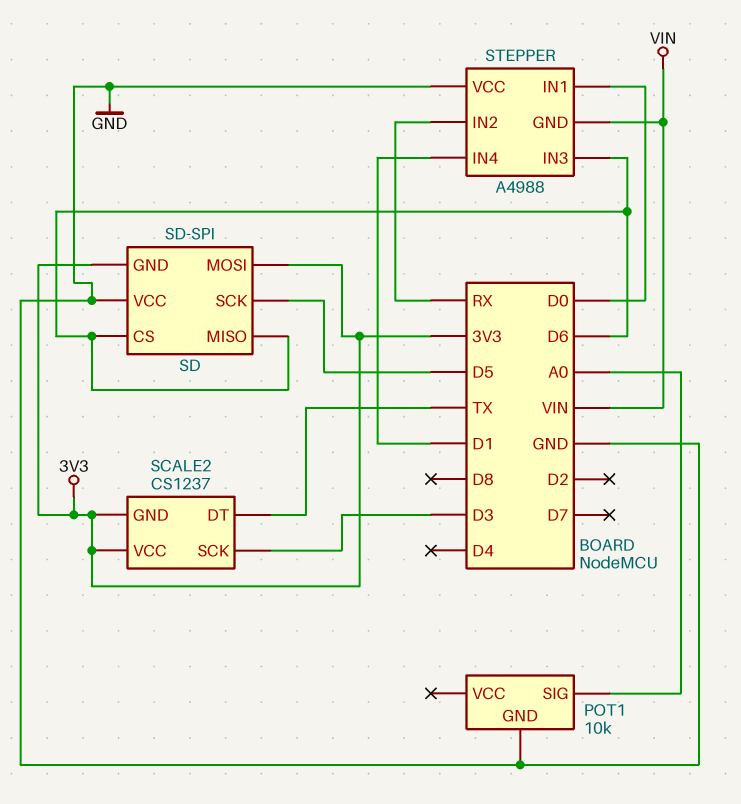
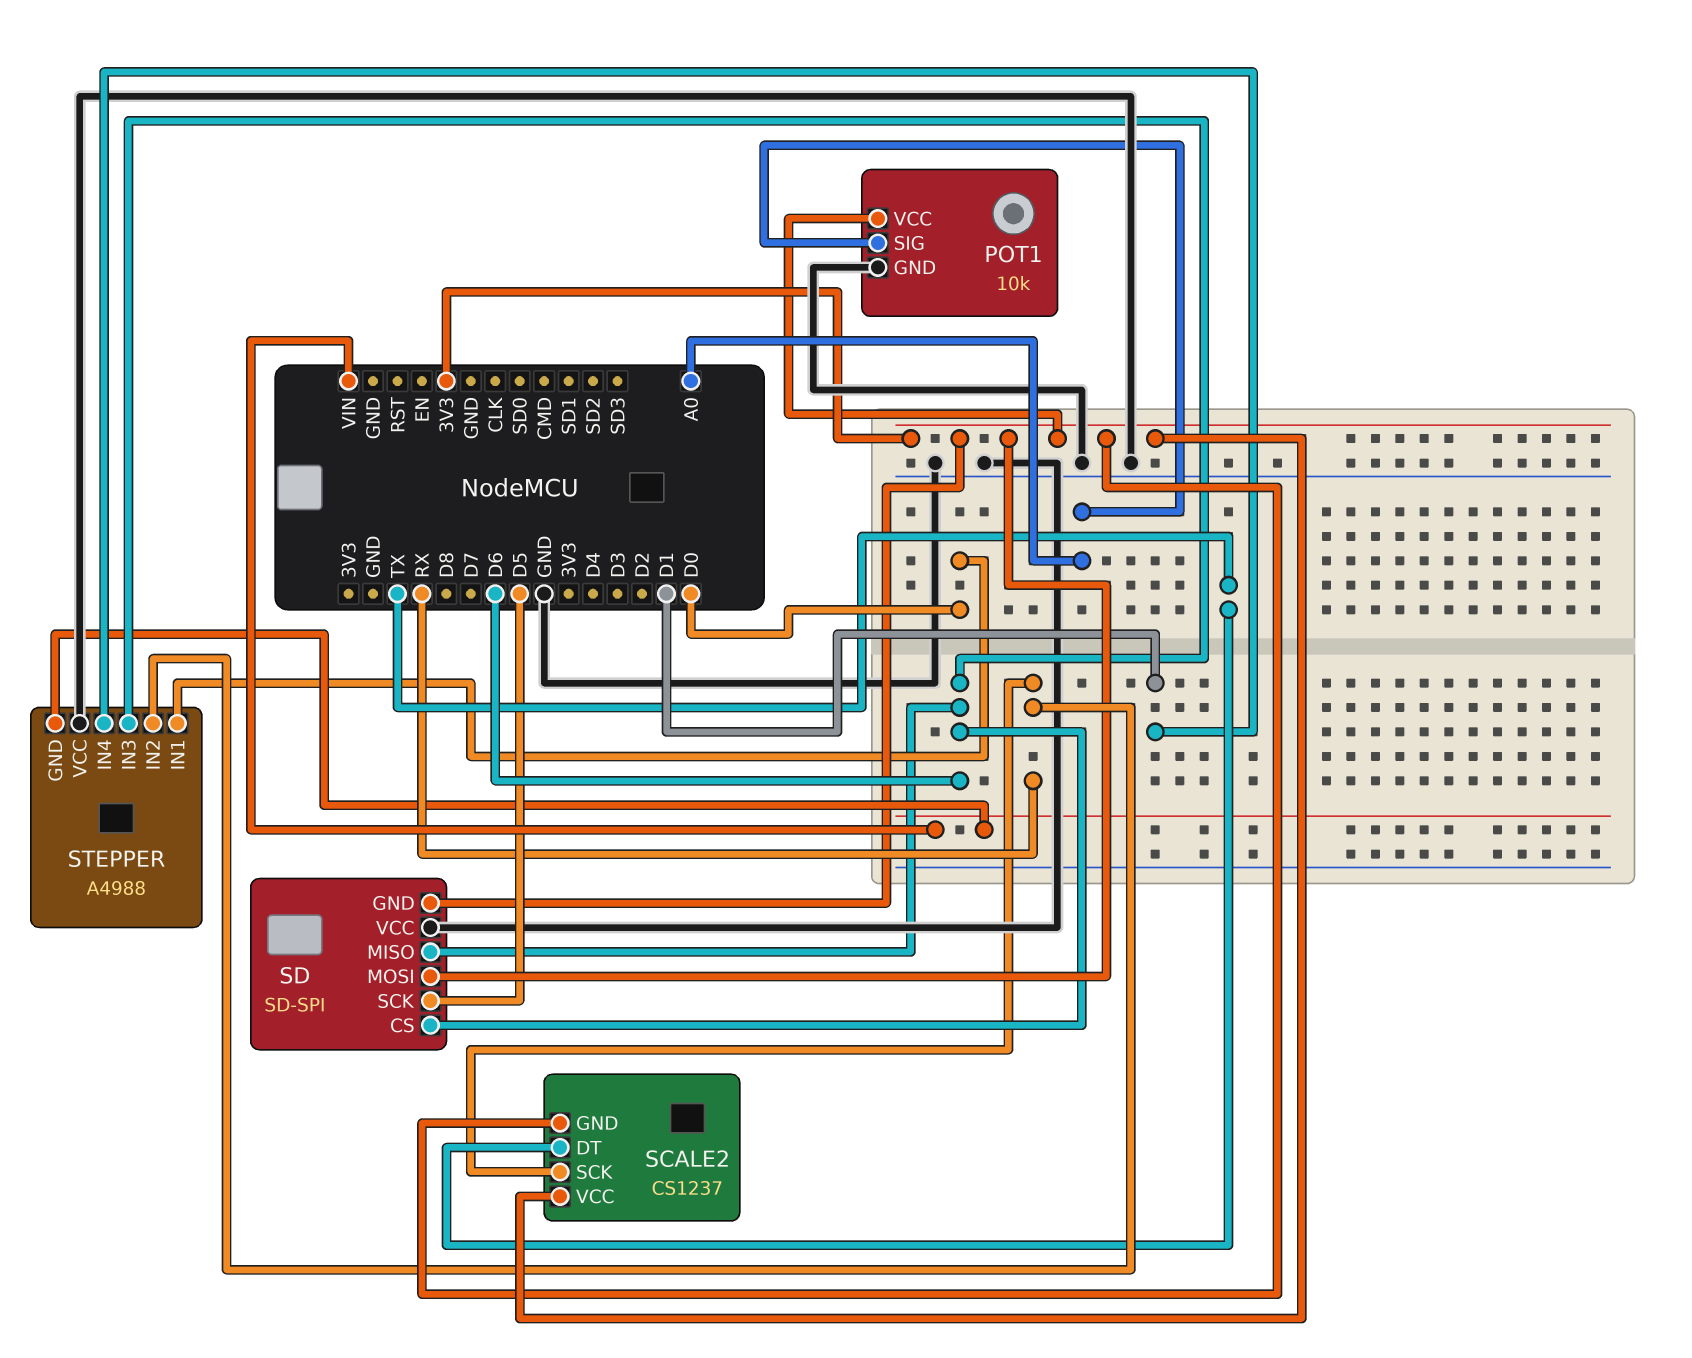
POT1 pin VCC: none -> 3V3
SCALE2 pin SCK: D3 -> RX

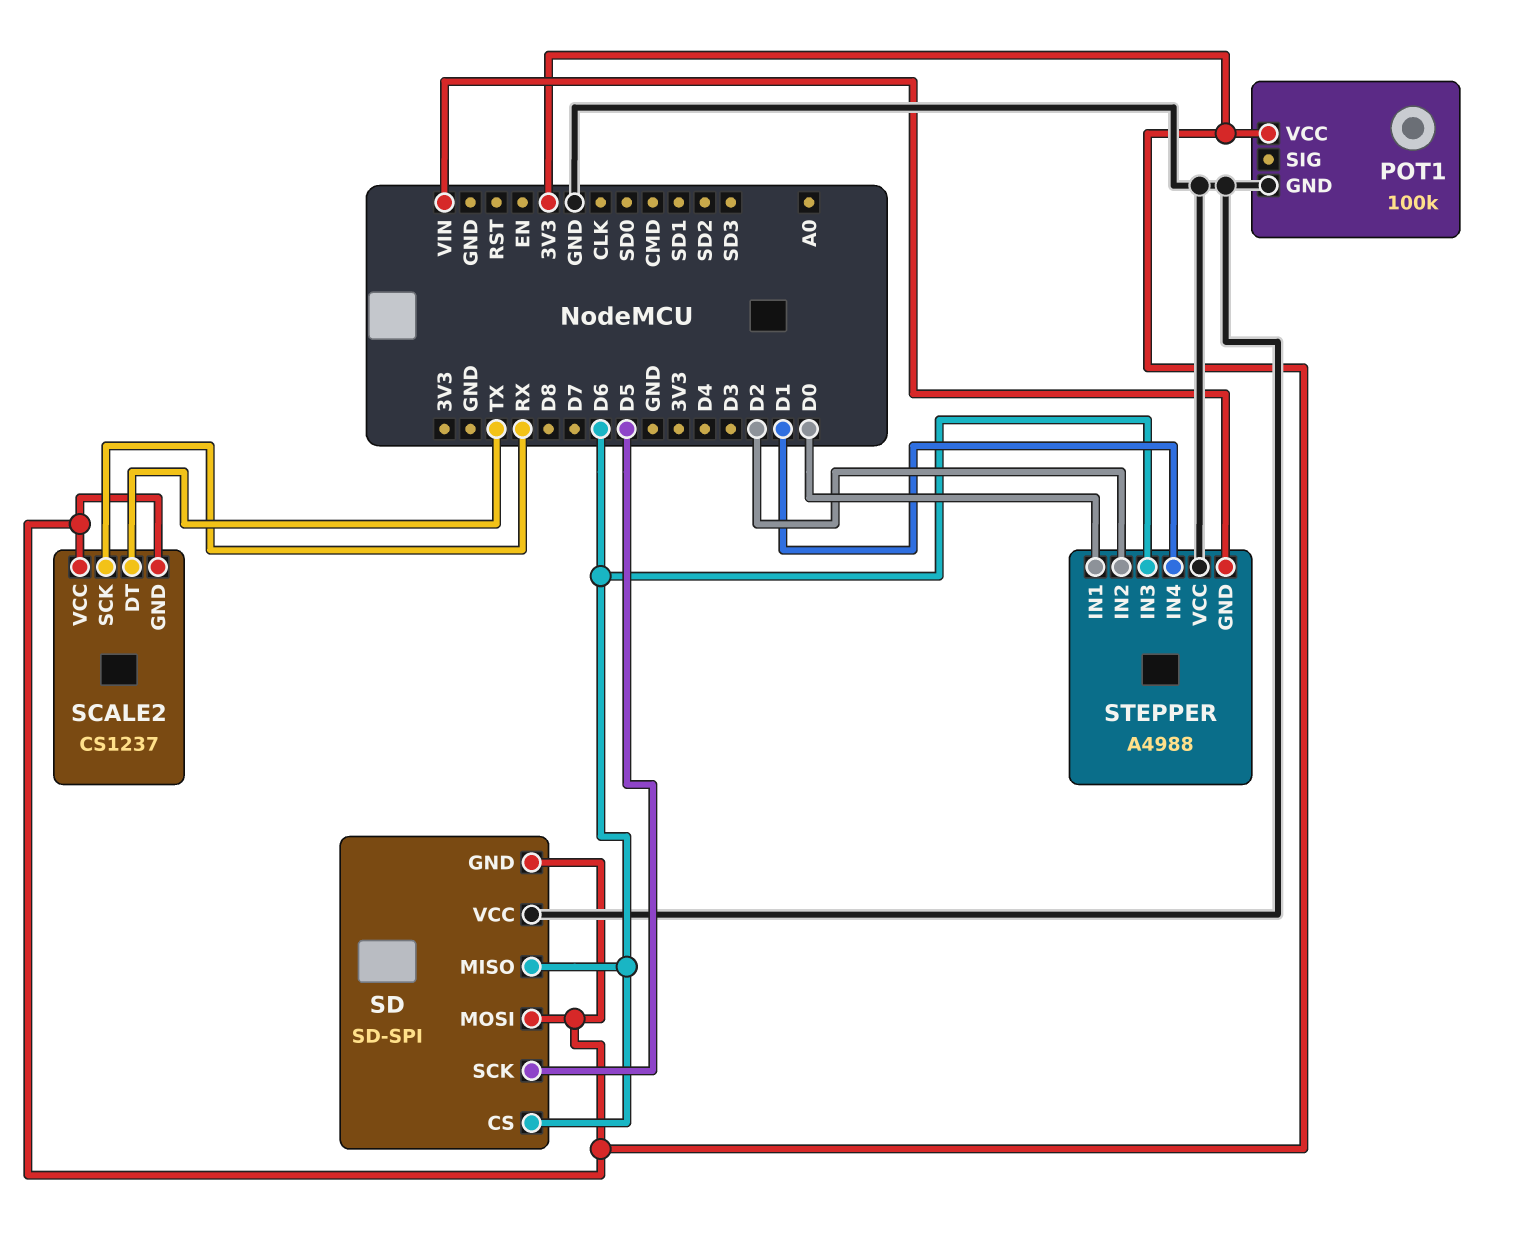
POT1: 10k -> 100k
POT1 pin SIG: A0 -> none
STEPPER pin IN2: RX -> D2

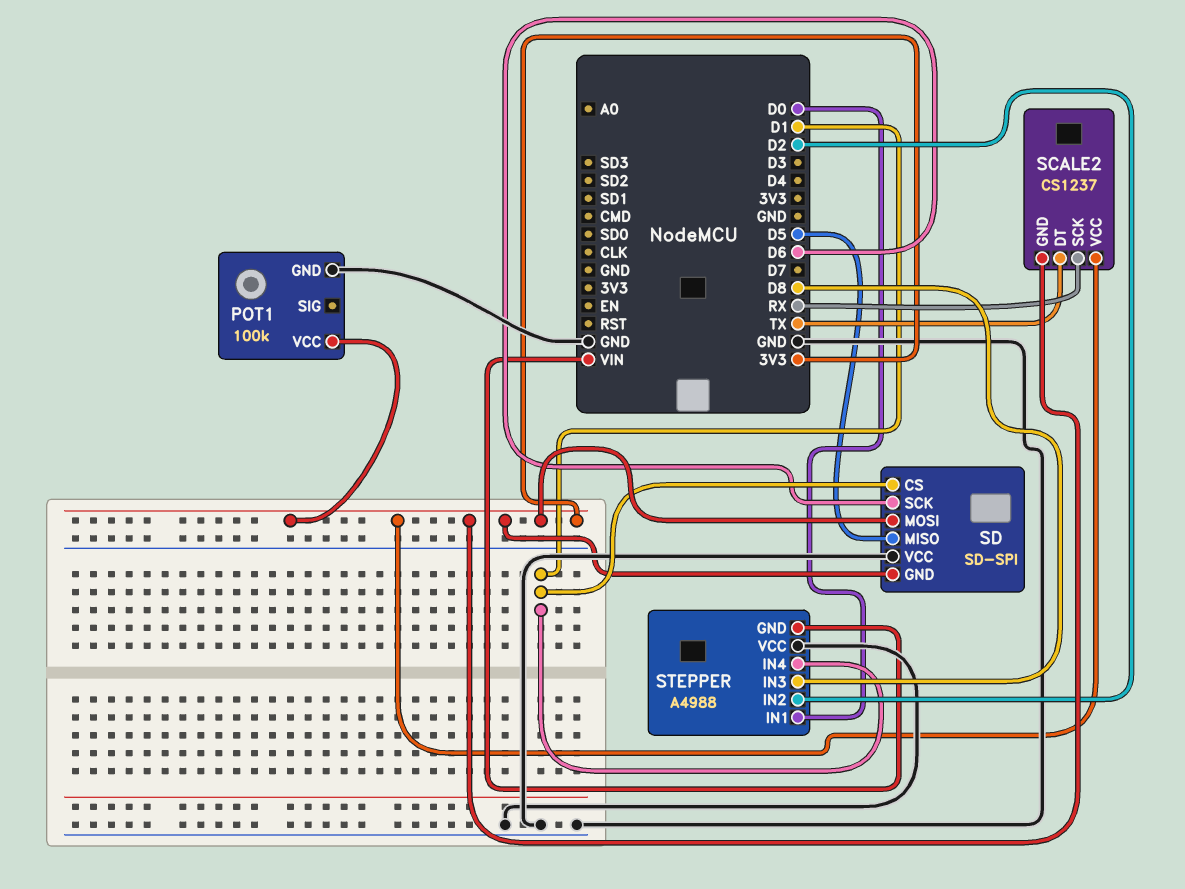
SD pin CS: D6 -> D1
SD pin MISO: D6 -> D5
SD pin SCK: D5 -> D6
STEPPER pin IN3: D6 -> D8

